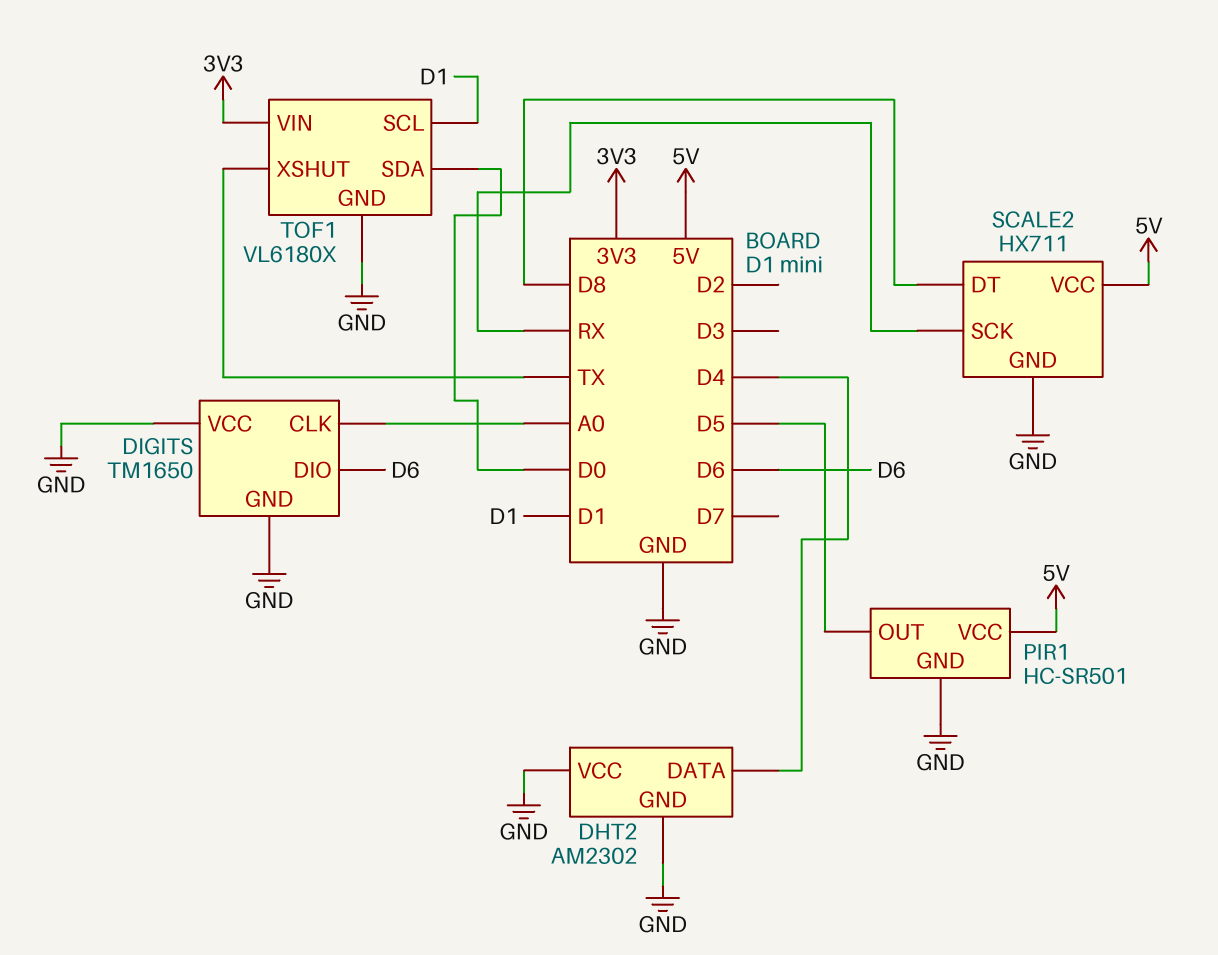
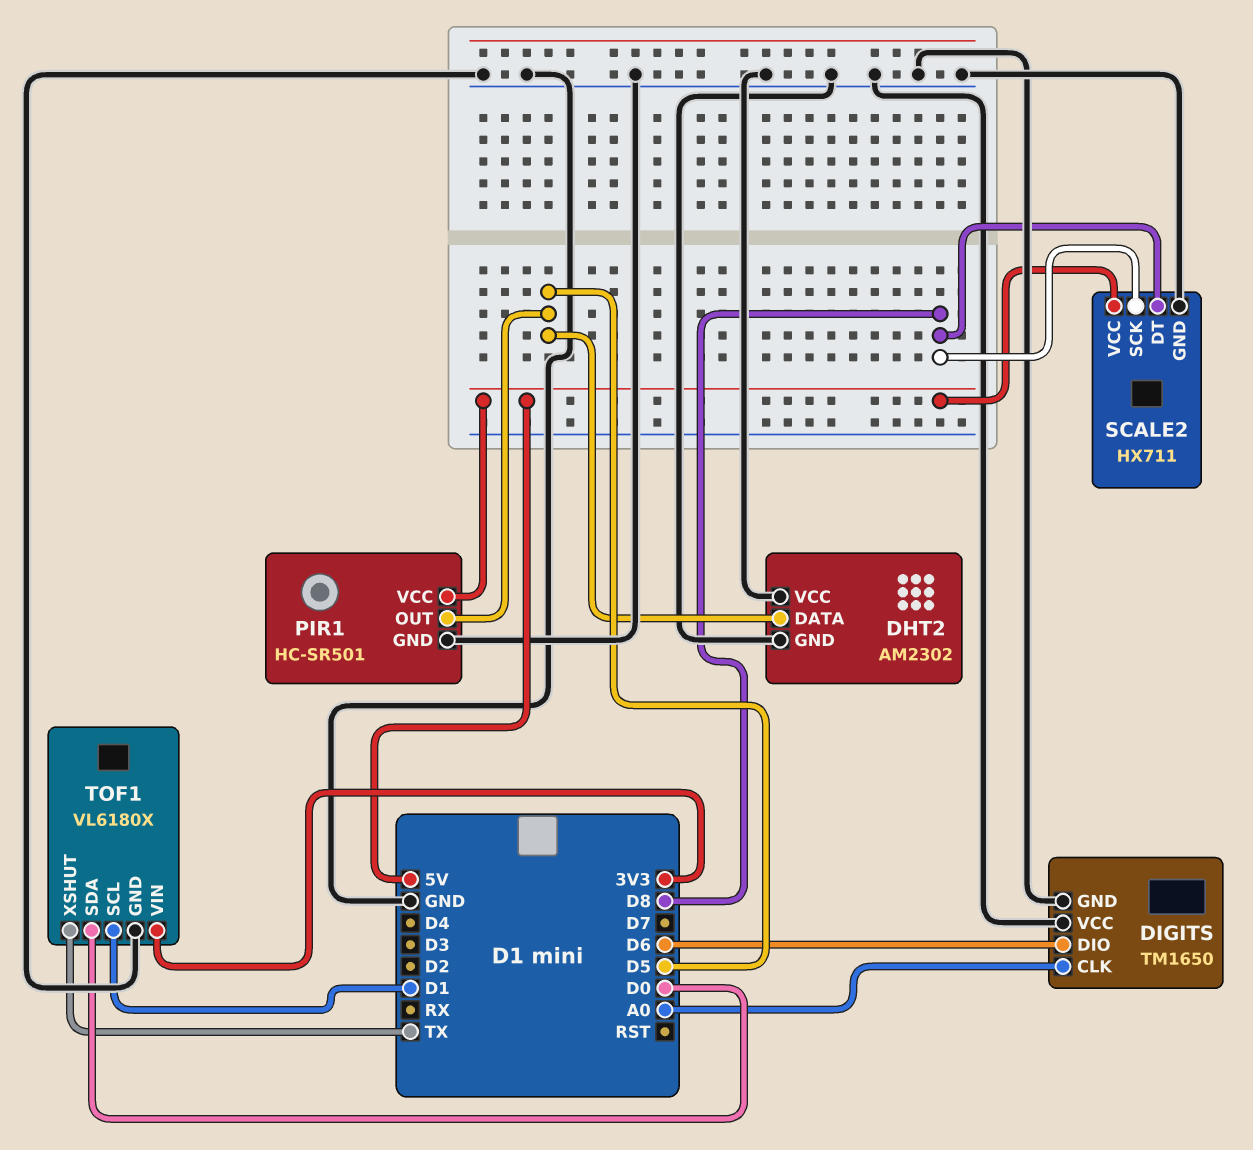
DHT2 pin DATA: D4 -> D5
SCALE2 pin SCK: RX -> D8

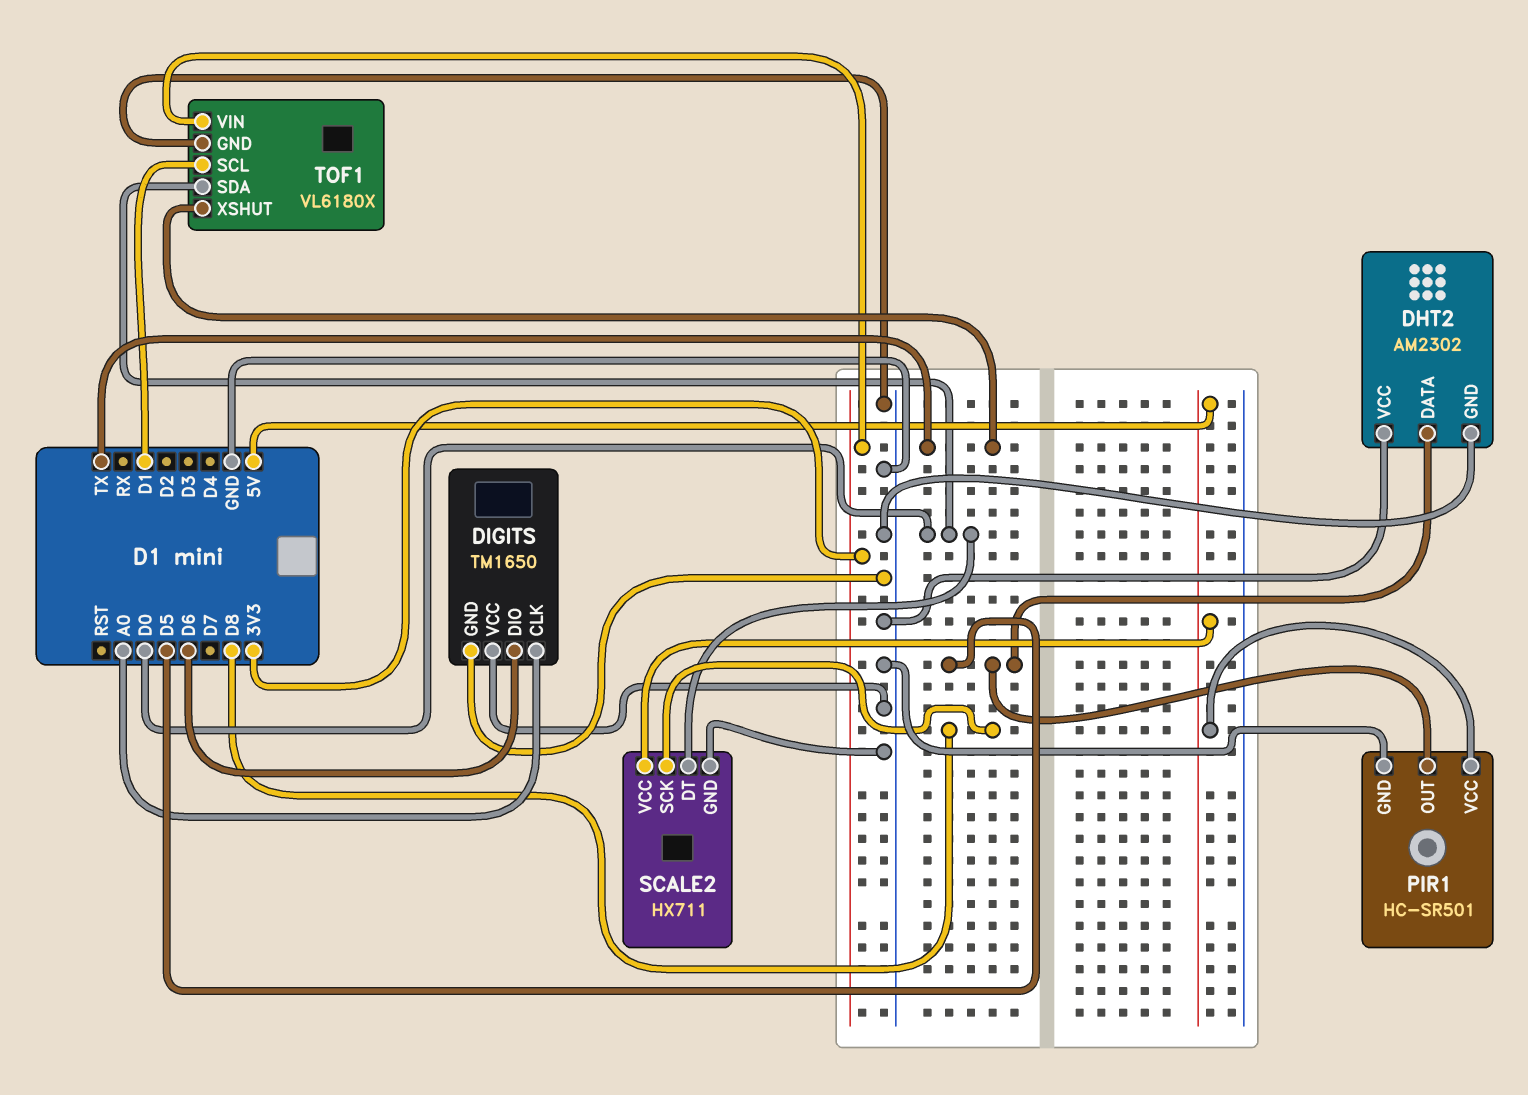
SCALE2 pin DT: D8 -> D0

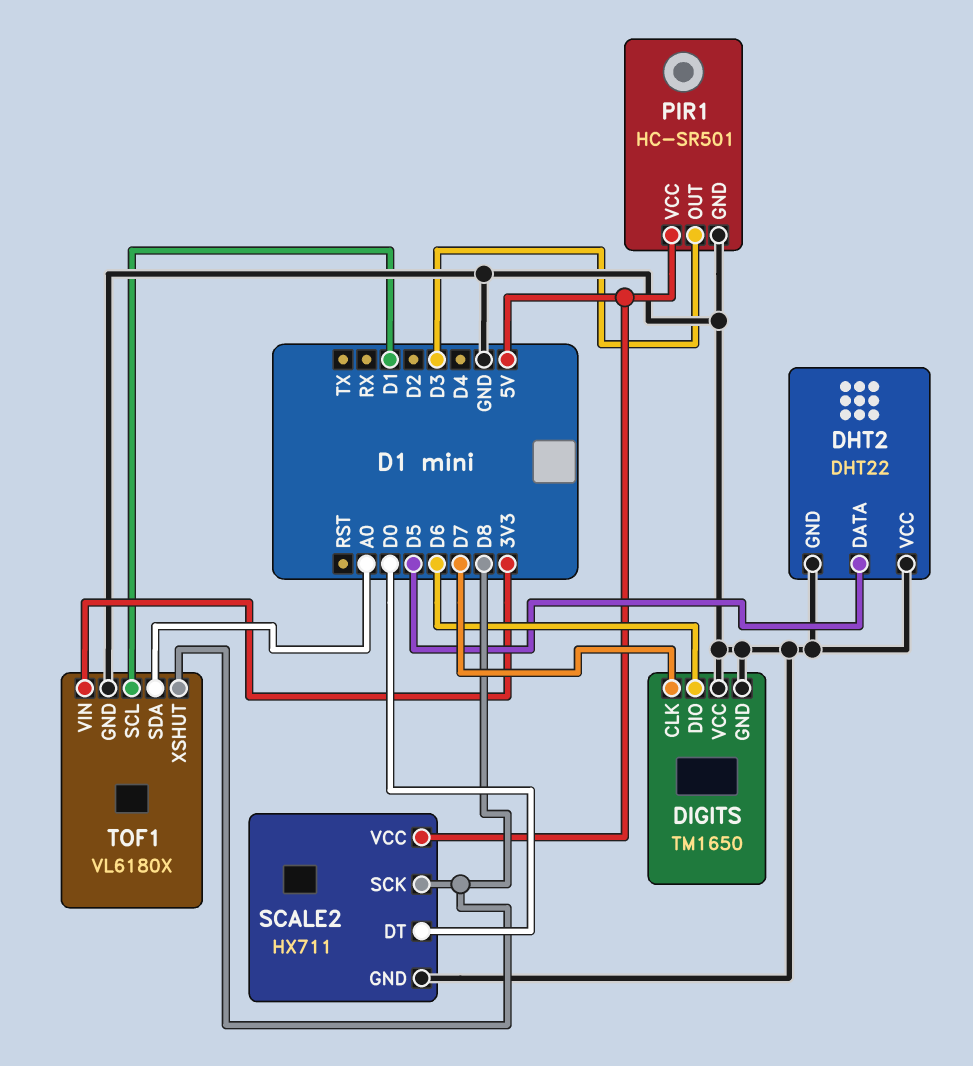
DHT2: AM2302 -> DHT22
DIGITS pin CLK: A0 -> D7
PIR1 pin OUT: D5 -> D3
TOF1 pin SDA: D0 -> A0
TOF1 pin XSHUT: TX -> D8

